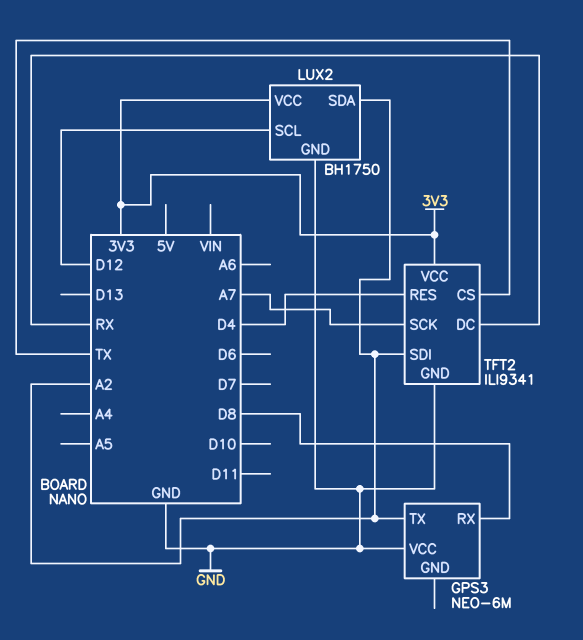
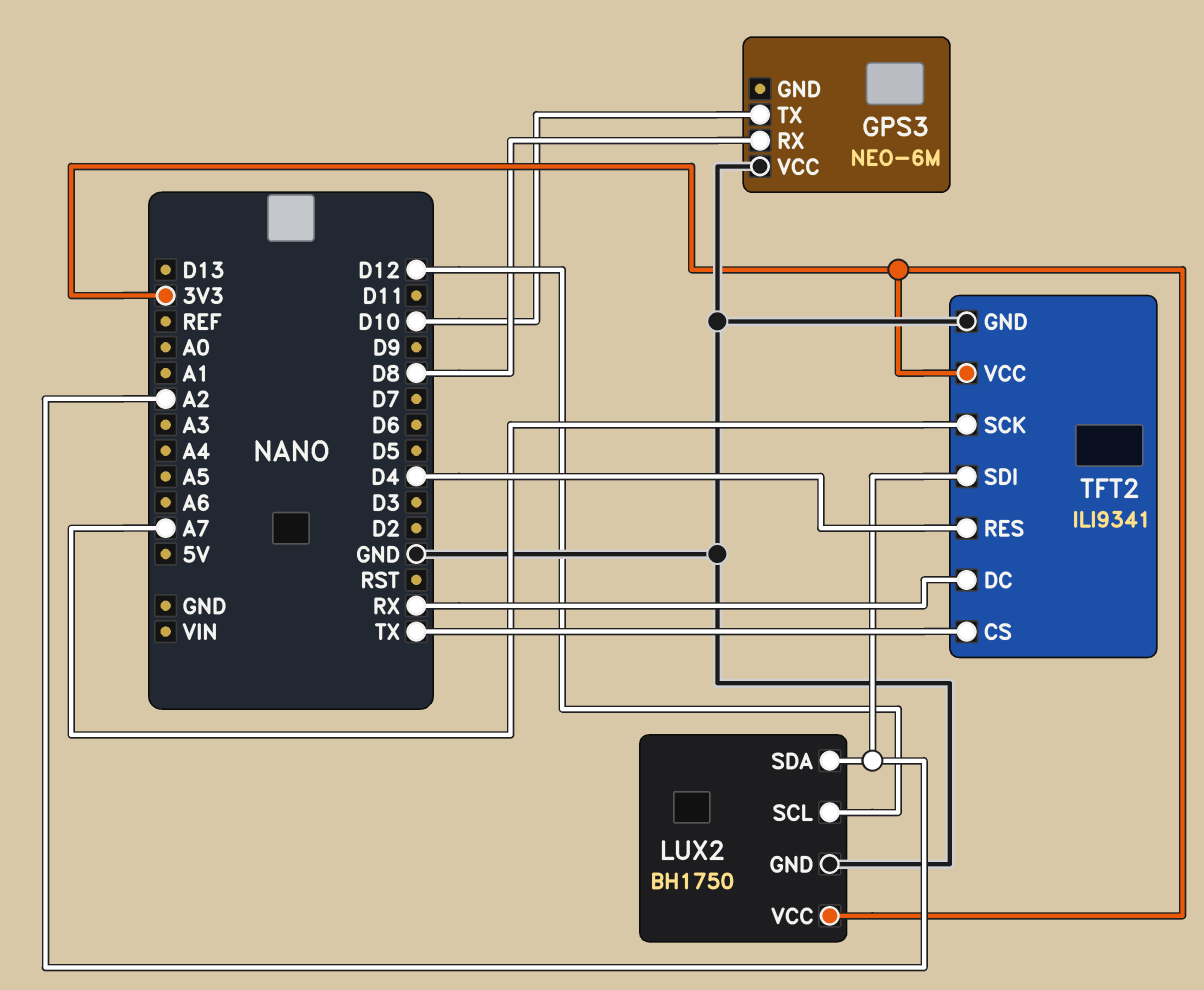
GPS3 pin TX: A2 -> D10

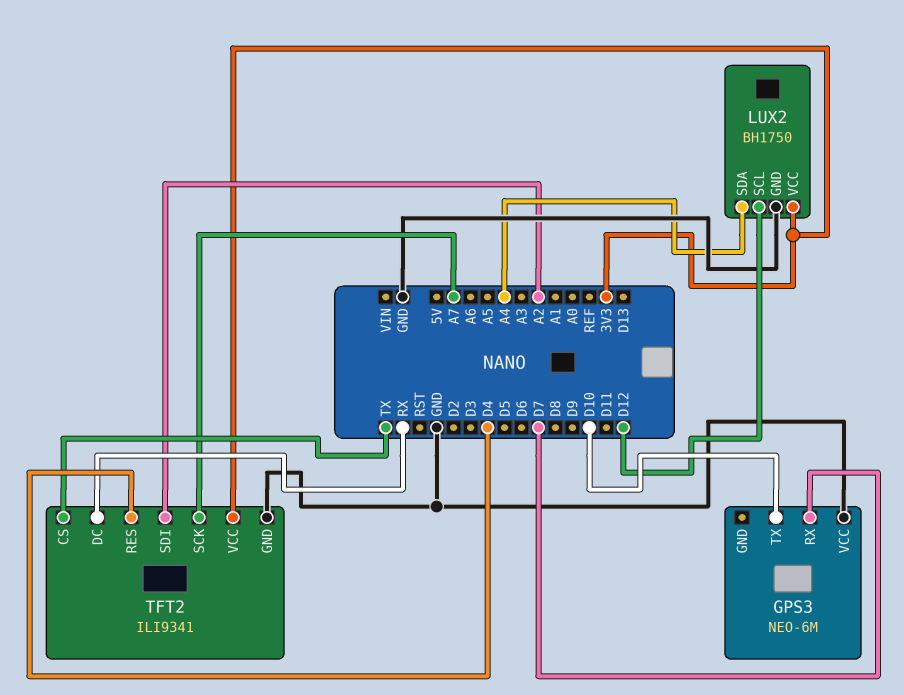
GPS3 pin RX: D8 -> D7
LUX2 pin SDA: A2 -> A4

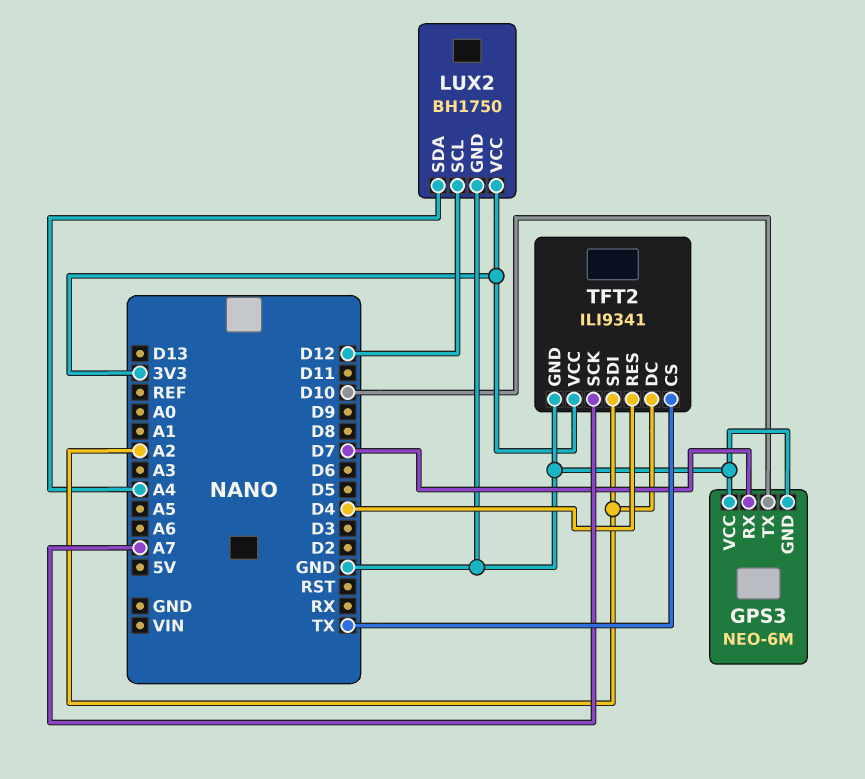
GPS3 pin GND: none -> GND
TFT2 pin DC: RX -> A2

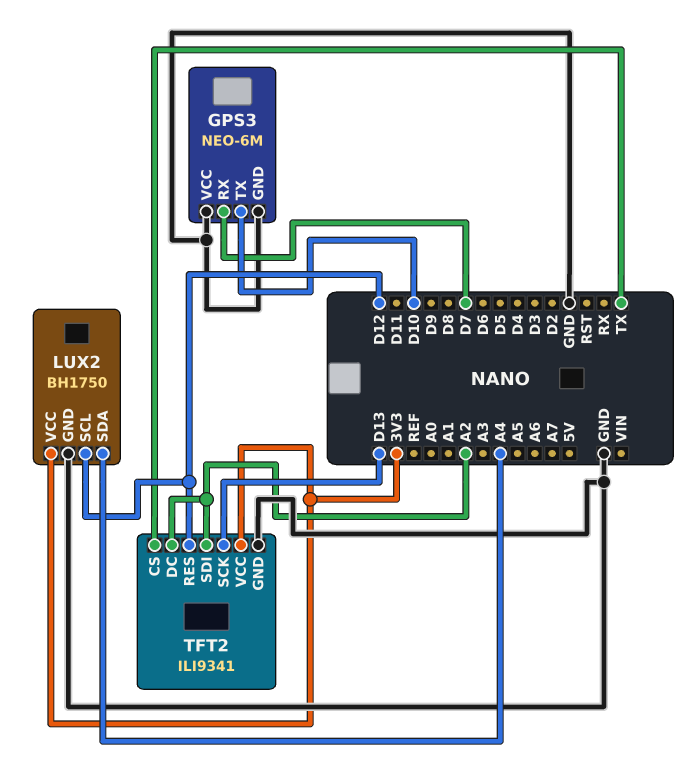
TFT2 pin RES: D4 -> D12
TFT2 pin SCK: A7 -> D13

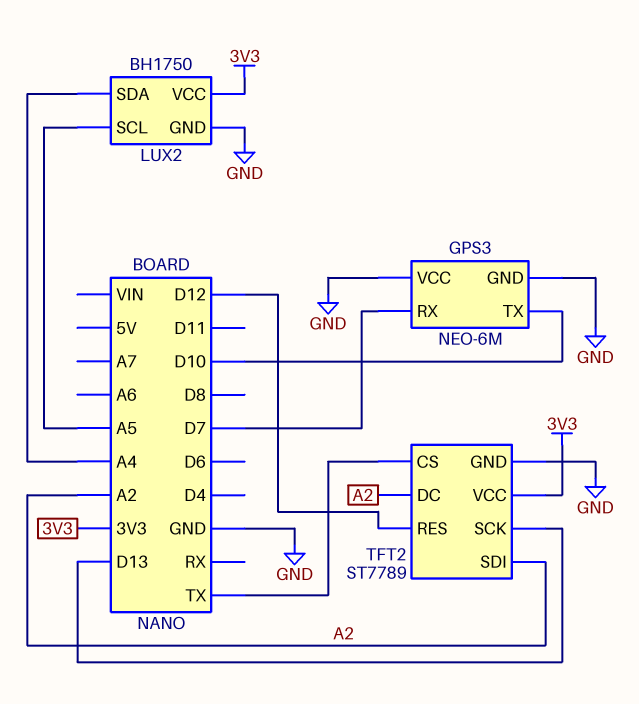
LUX2 pin SCL: D12 -> A5
TFT2: ILI9341 -> ST7789

